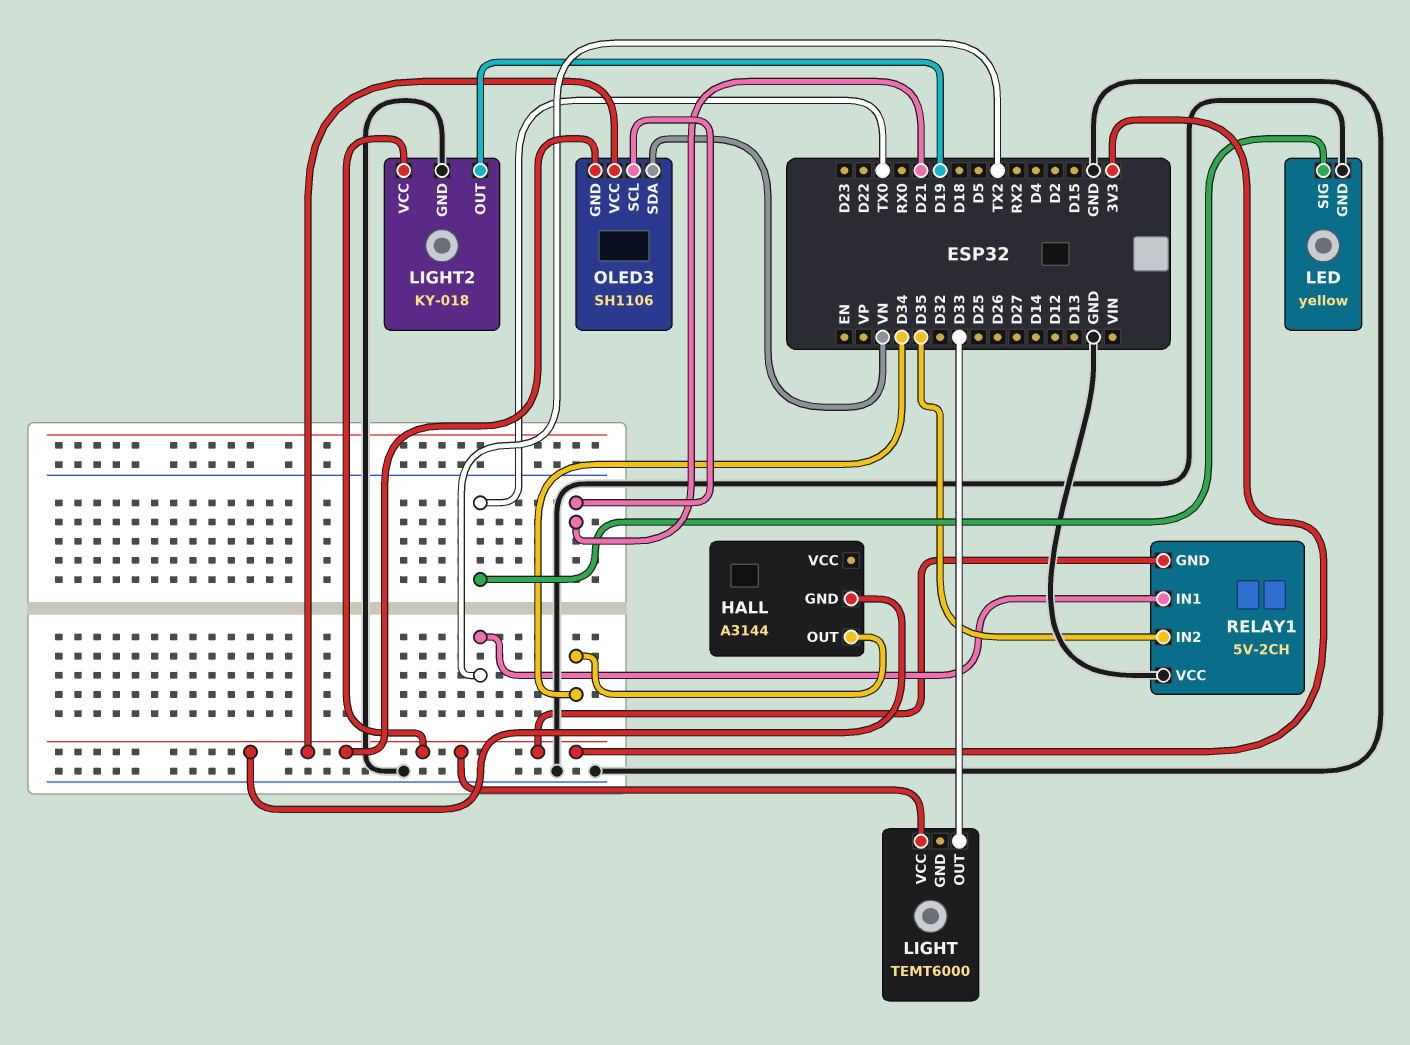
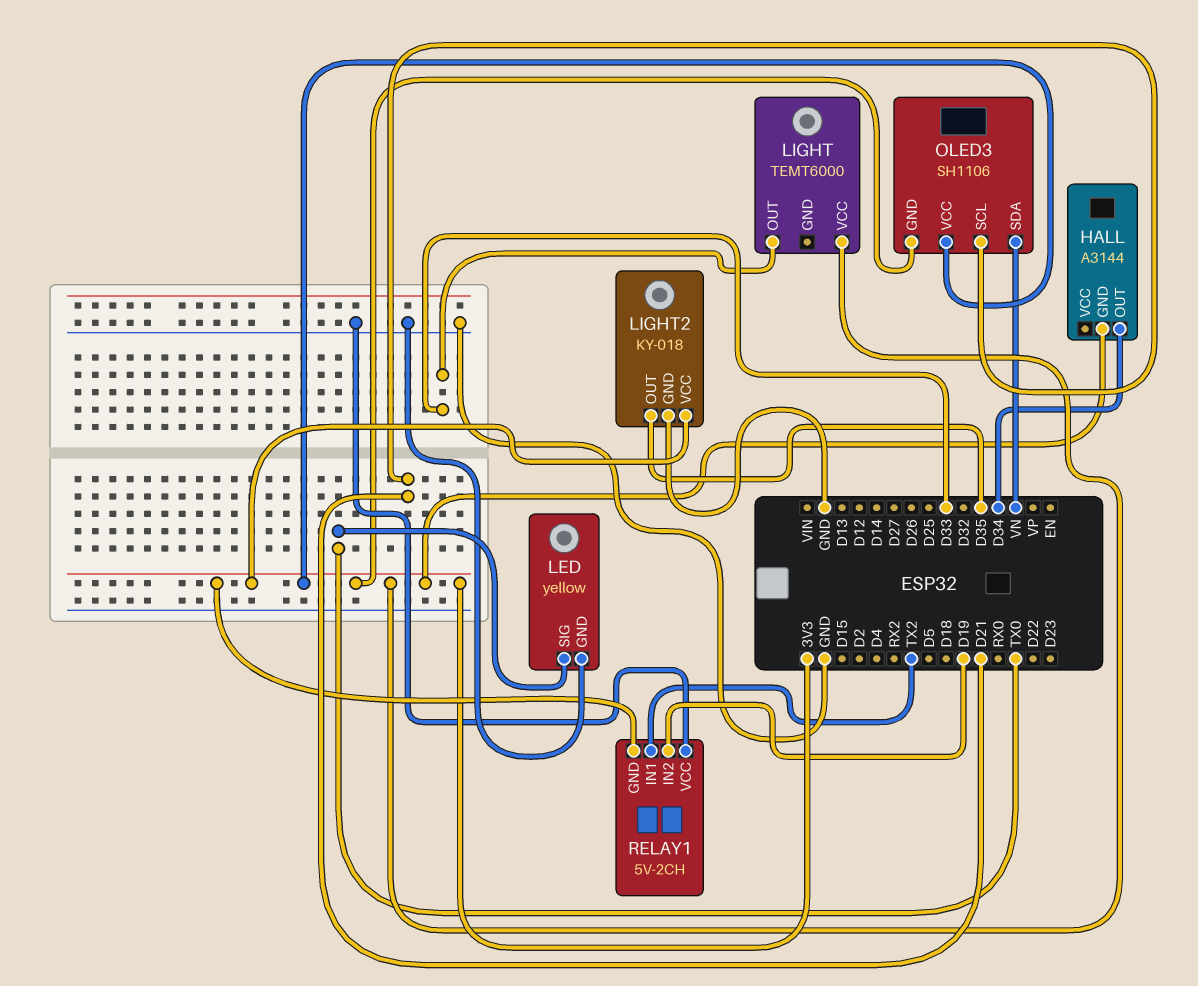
LIGHT2 pin OUT: D19 -> D35
RELAY1 pin IN2: D35 -> D19

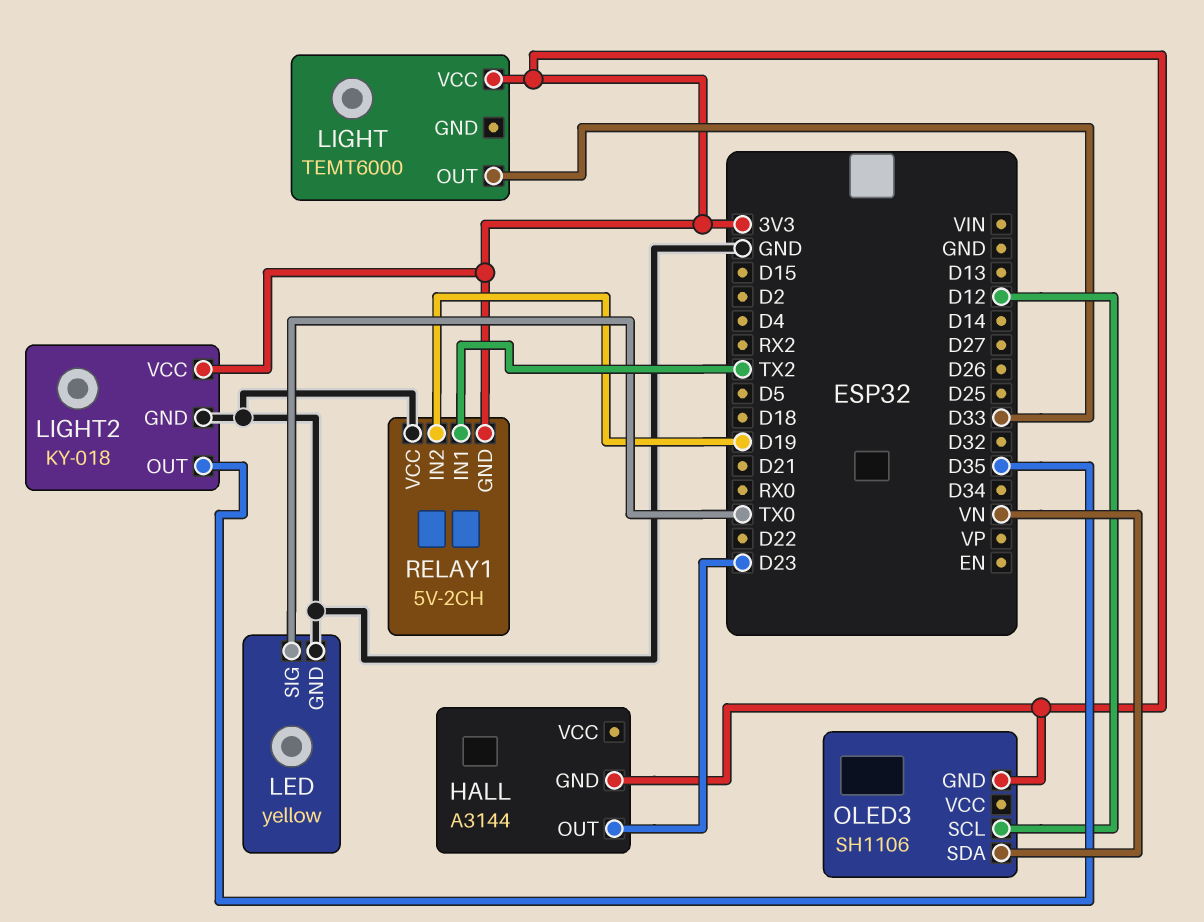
HALL pin OUT: D34 -> D23
OLED3 pin SCL: D21 -> D12
OLED3 pin VCC: 3V3 -> none

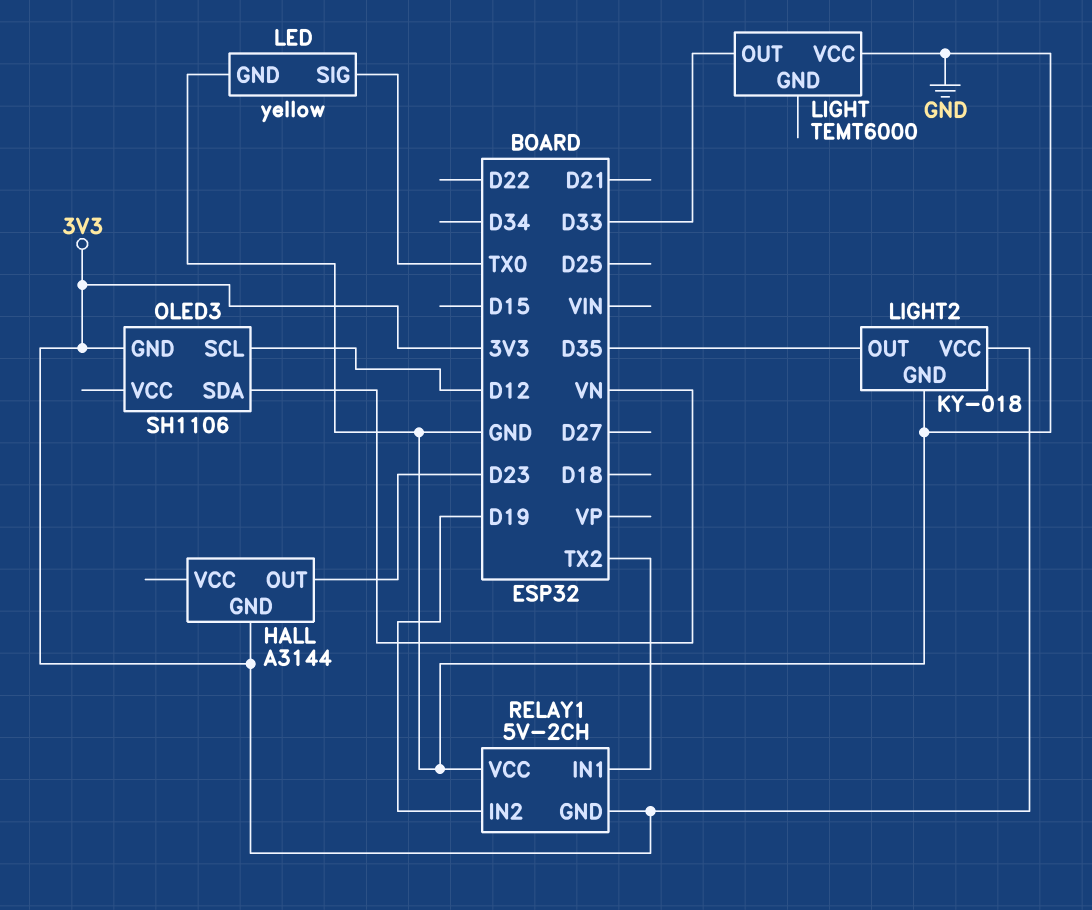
LIGHT pin VCC: 3V3 -> GND

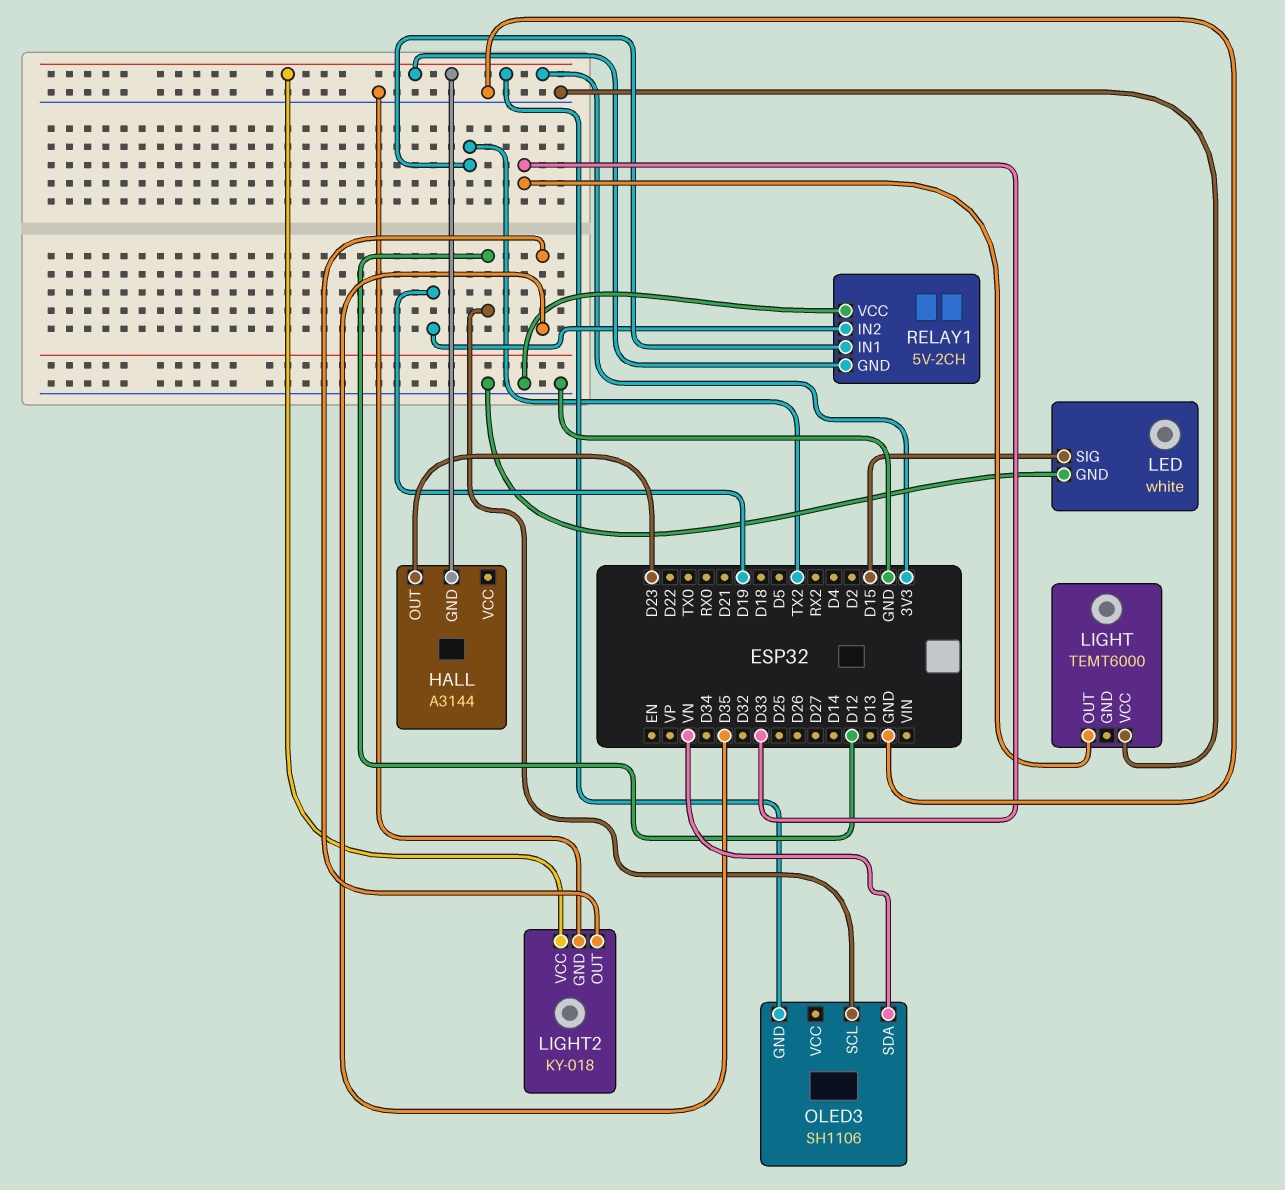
LED: yellow -> white
LED pin SIG: TX0 -> D15

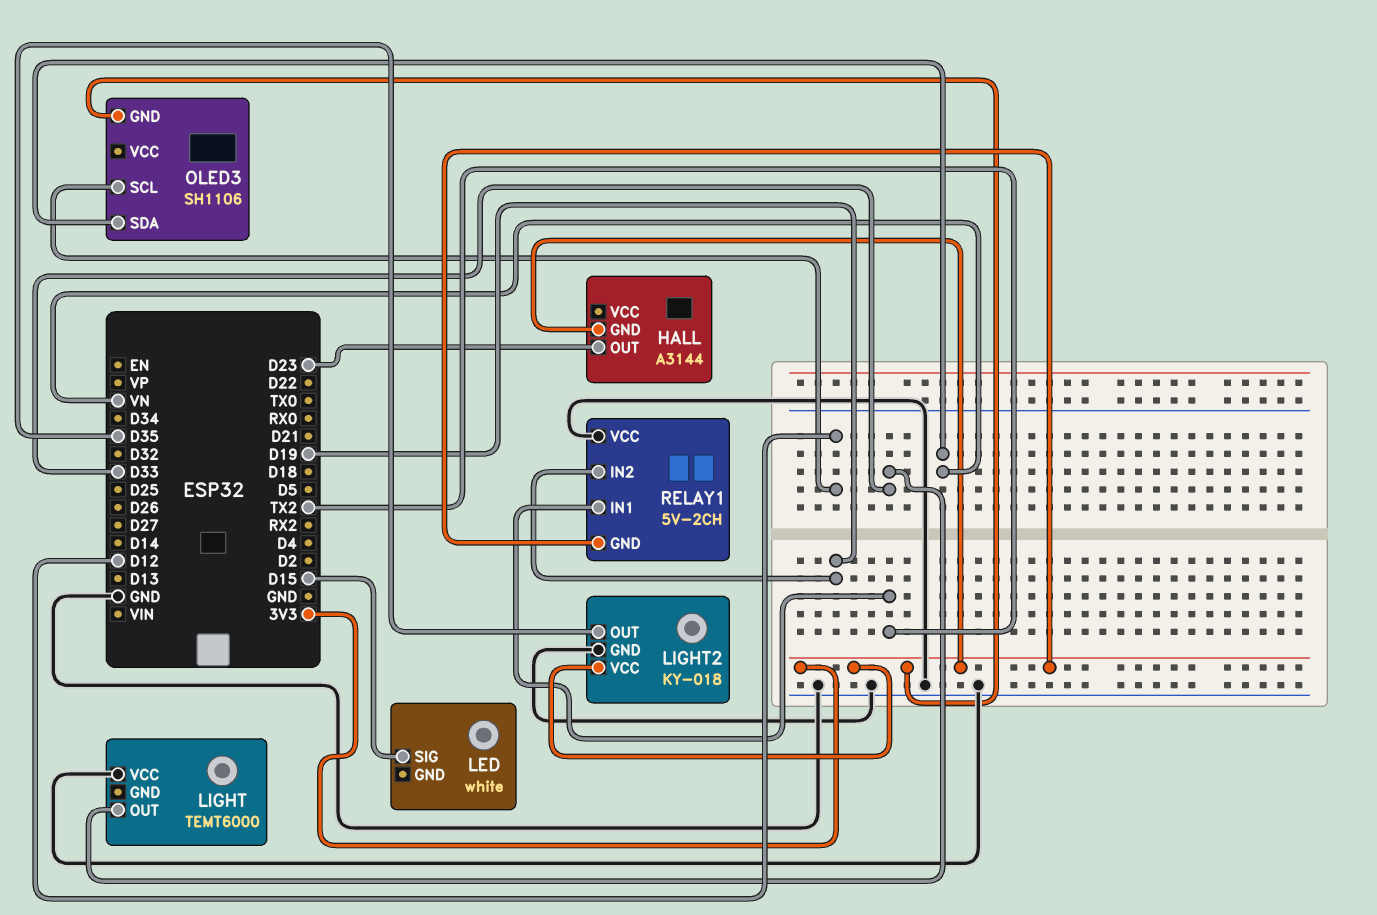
LED pin GND: GND -> none

